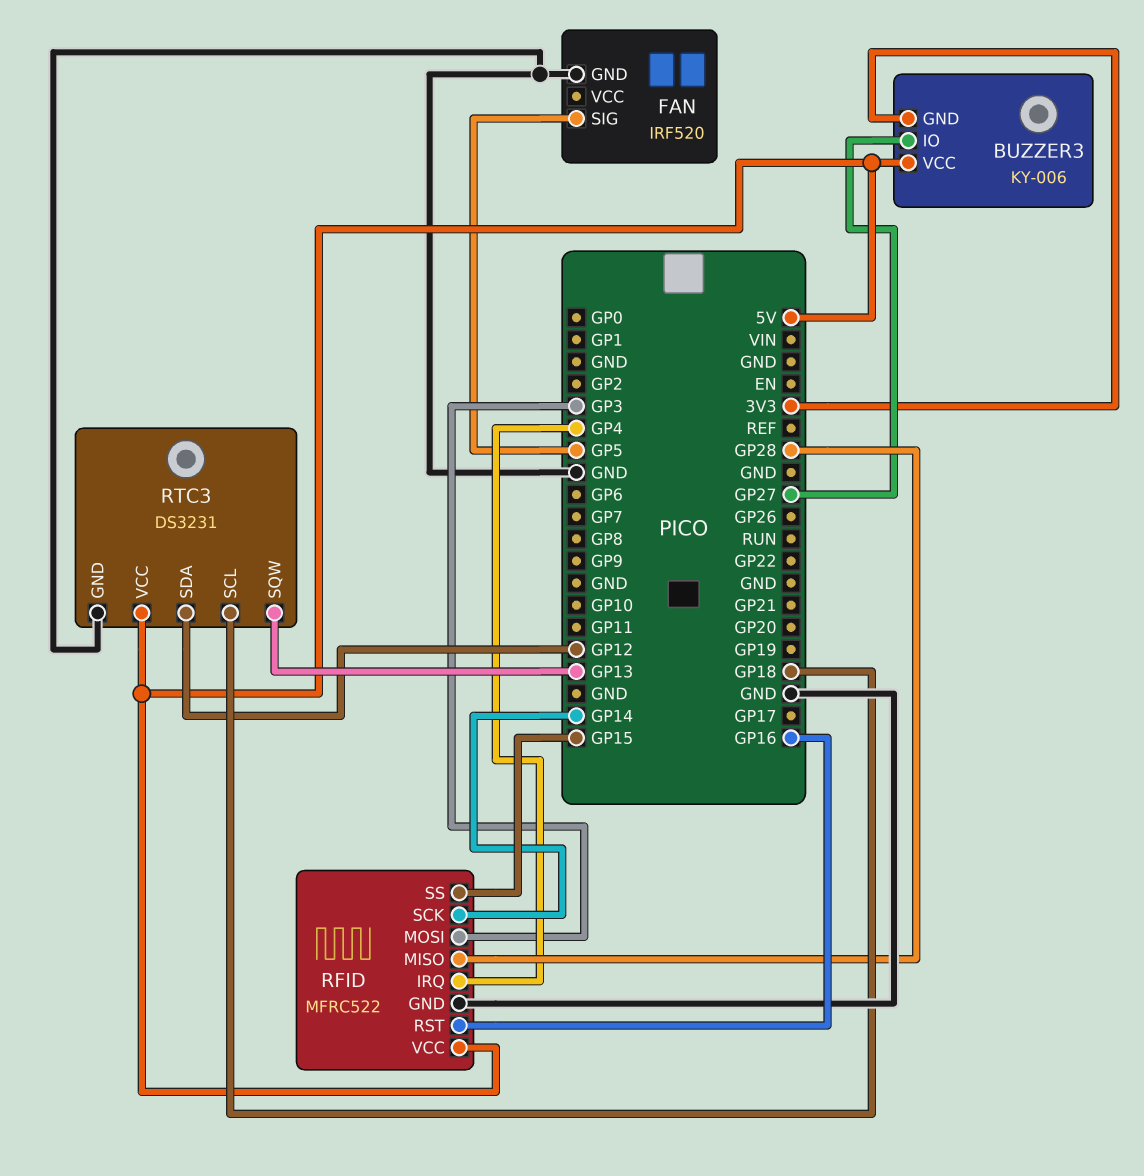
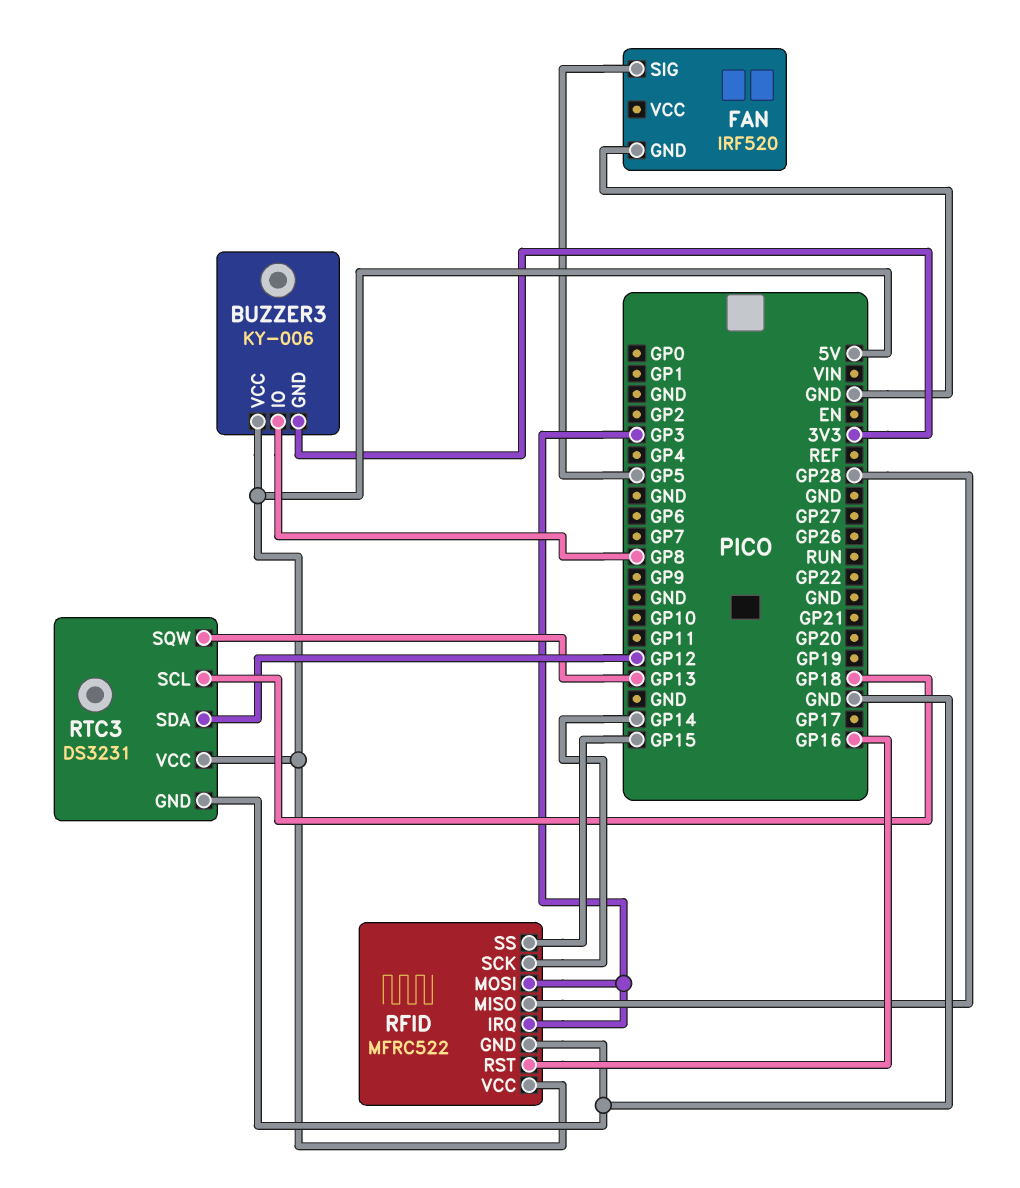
BUZZER3 pin IO: GP27 -> GP8
RFID pin IRQ: GP4 -> GP3

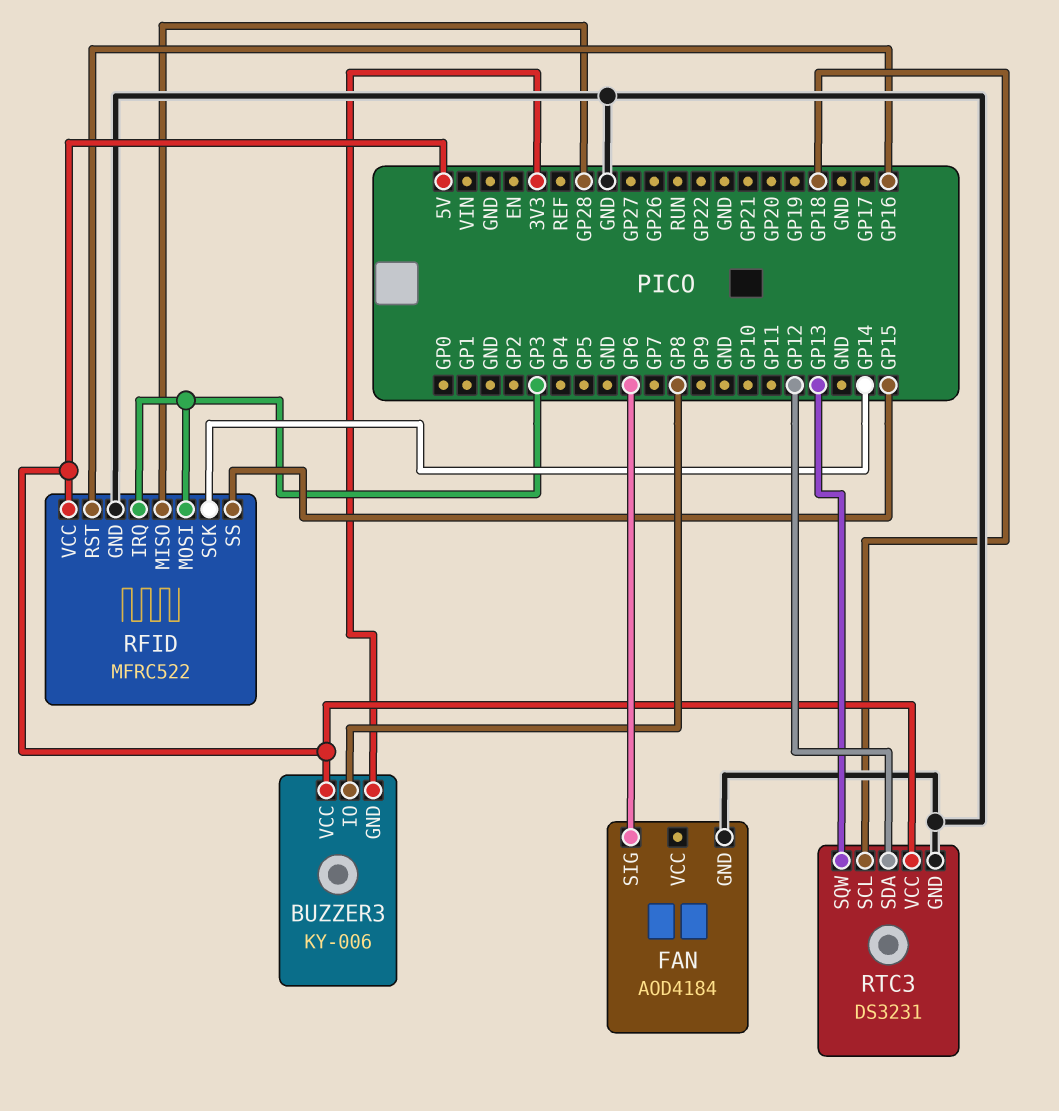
FAN: IRF520 -> AOD4184
FAN pin SIG: GP5 -> GP6

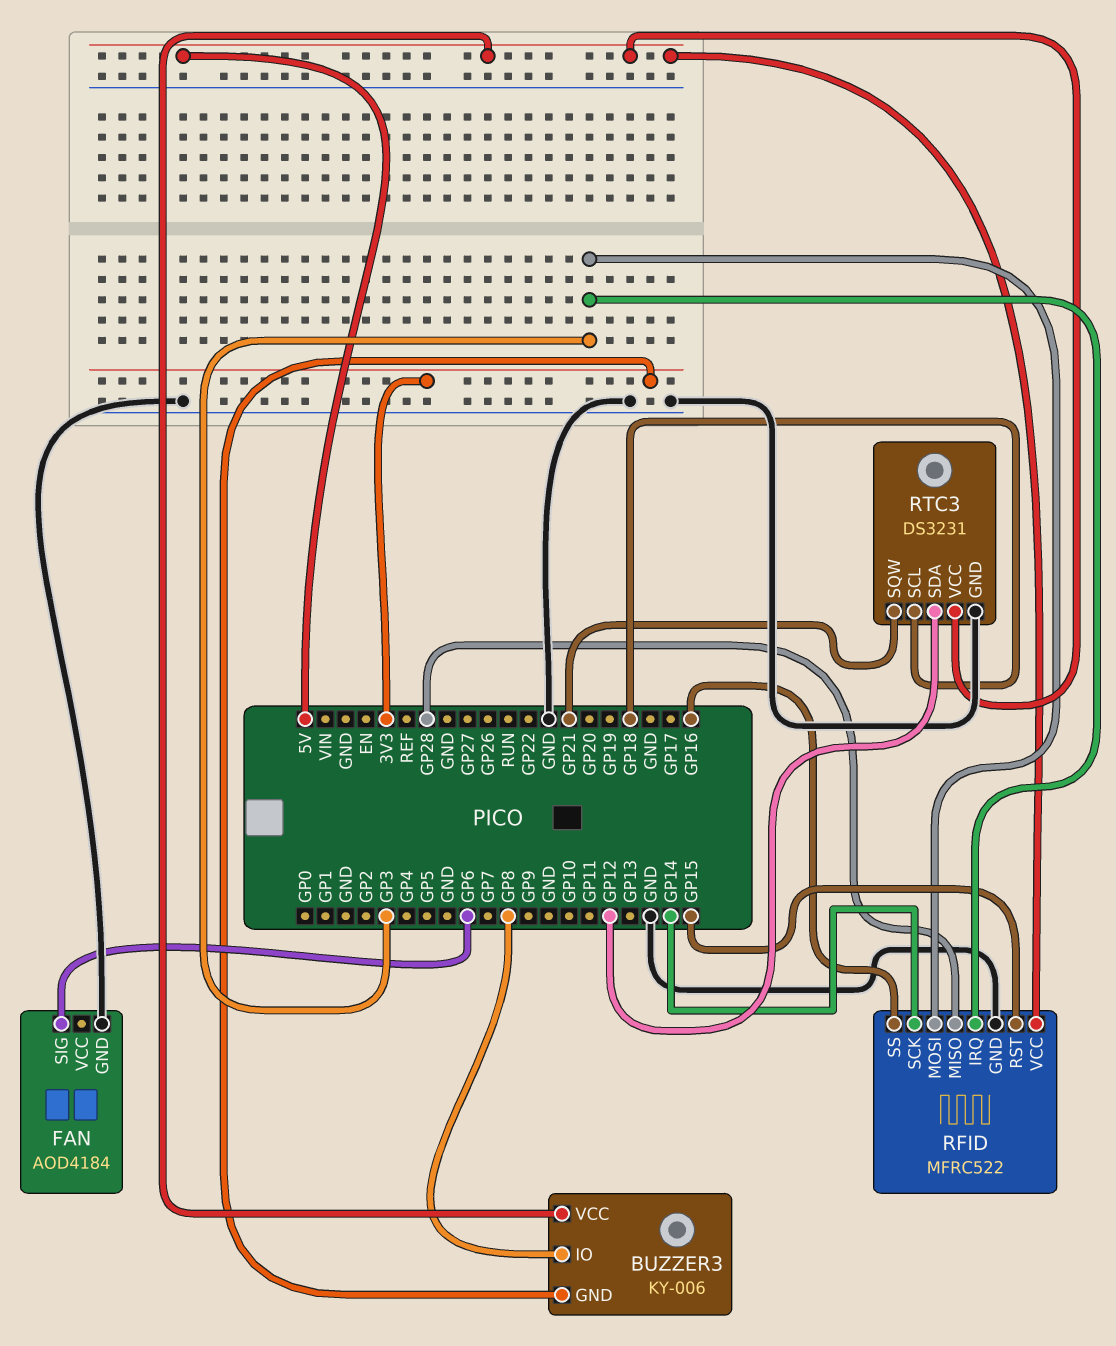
RFID pin RST: GP16 -> GP15
RFID pin SS: GP15 -> GP16
RTC3 pin SQW: GP13 -> GP21

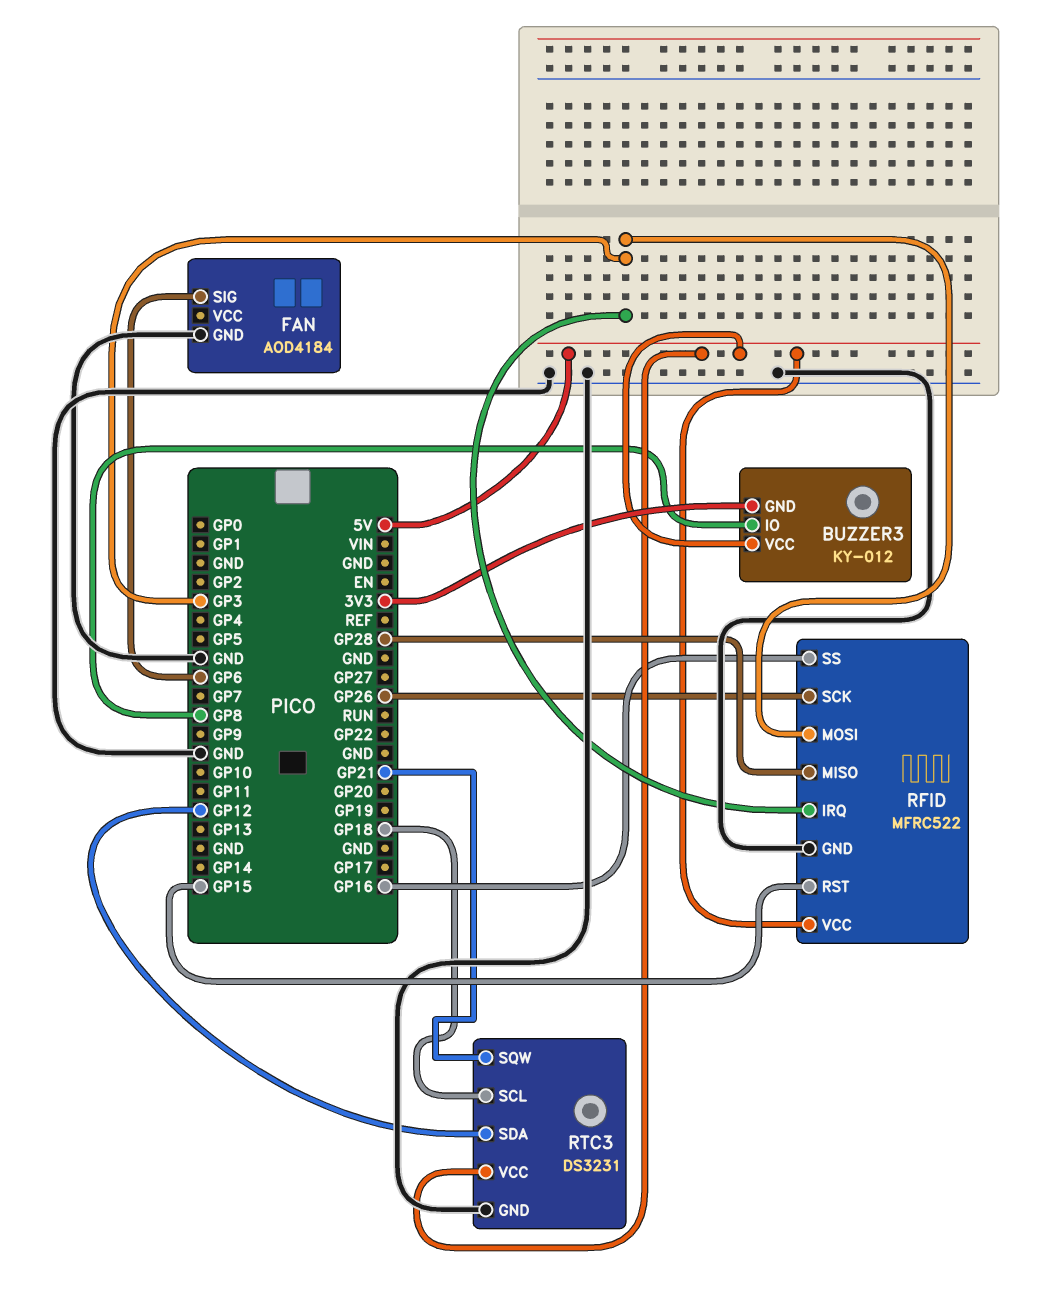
BUZZER3: KY-006 -> KY-012
RFID pin SCK: GP14 -> GP26

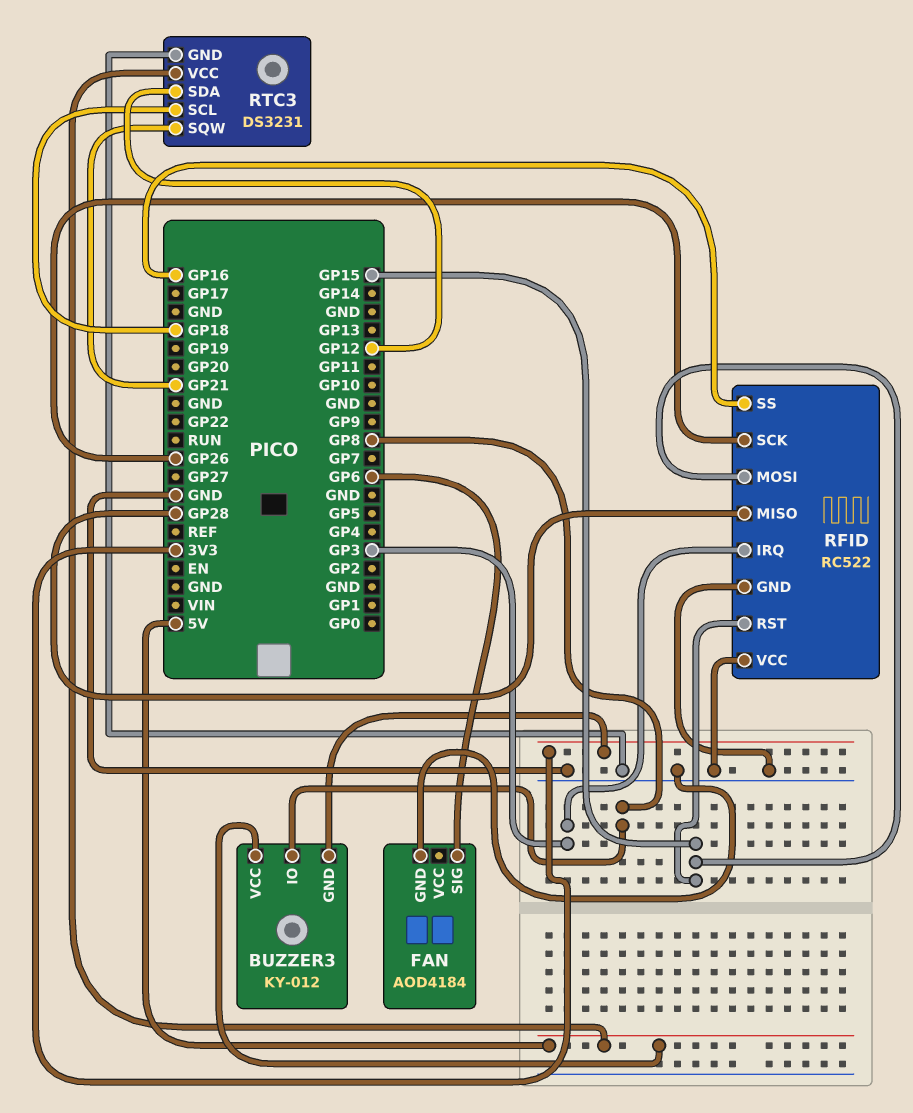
RFID: MFRC522 -> RC522
RFID pin MOSI: GP3 -> GP15
RFID pin VCC: 5V -> GND

